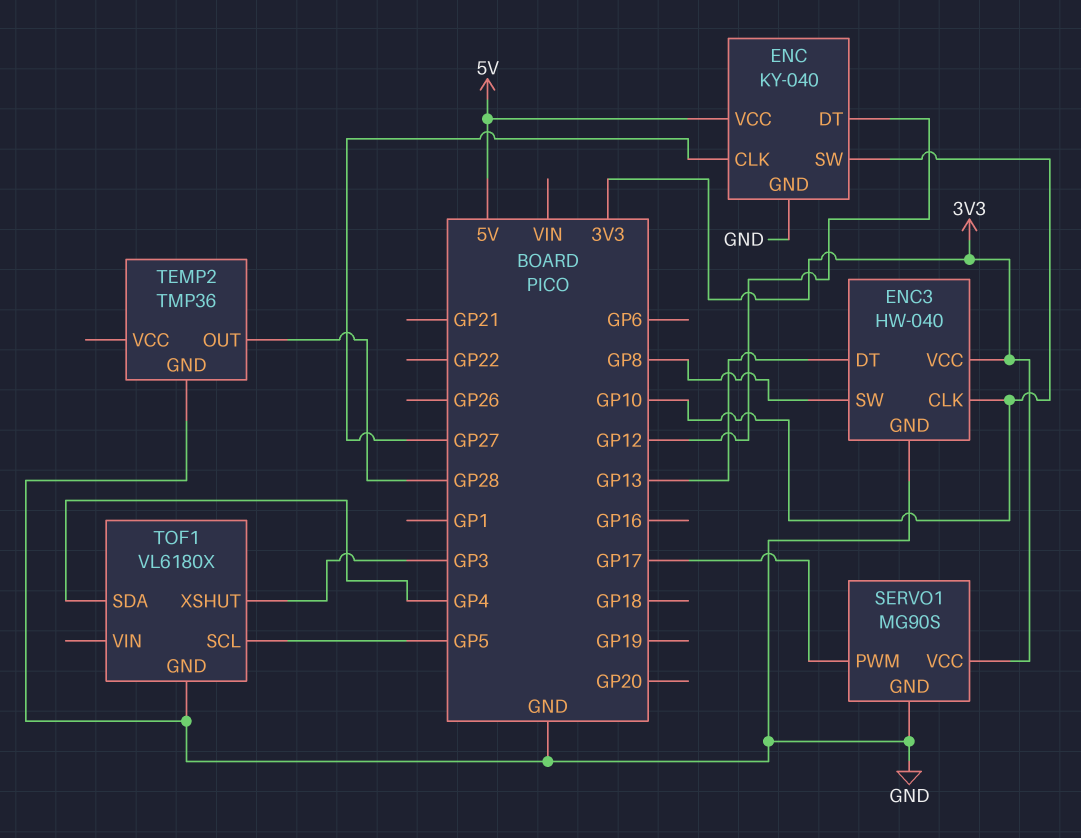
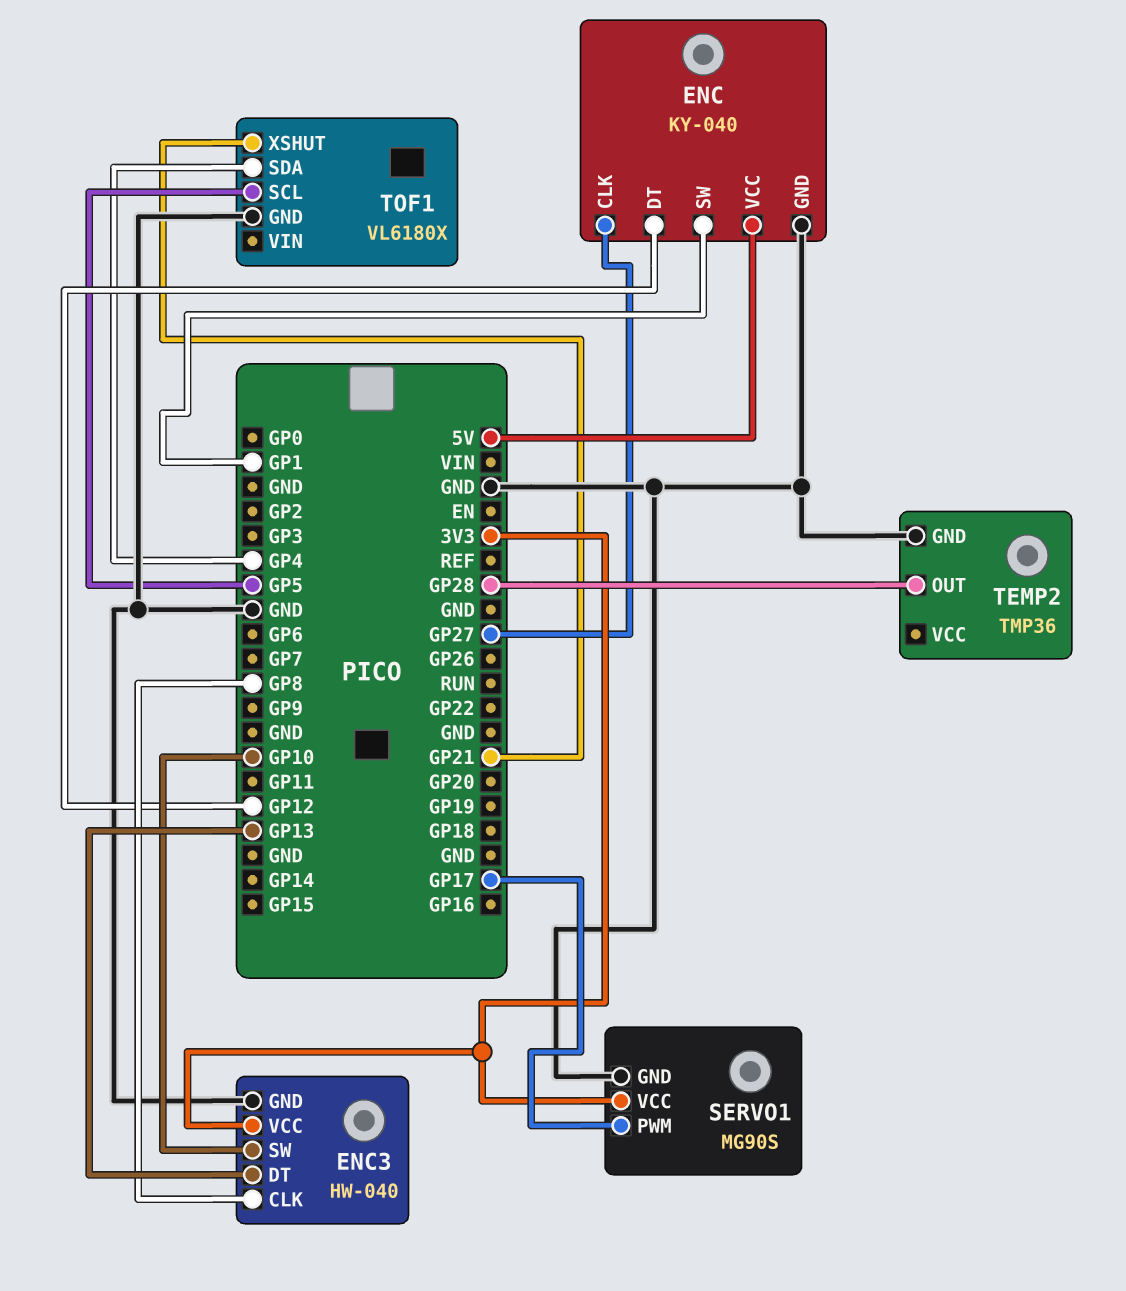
ENC pin SW: GP10 -> GP1
ENC3 pin CLK: GP10 -> GP8
ENC3 pin SW: GP8 -> GP10
TOF1 pin XSHUT: GP3 -> GP21

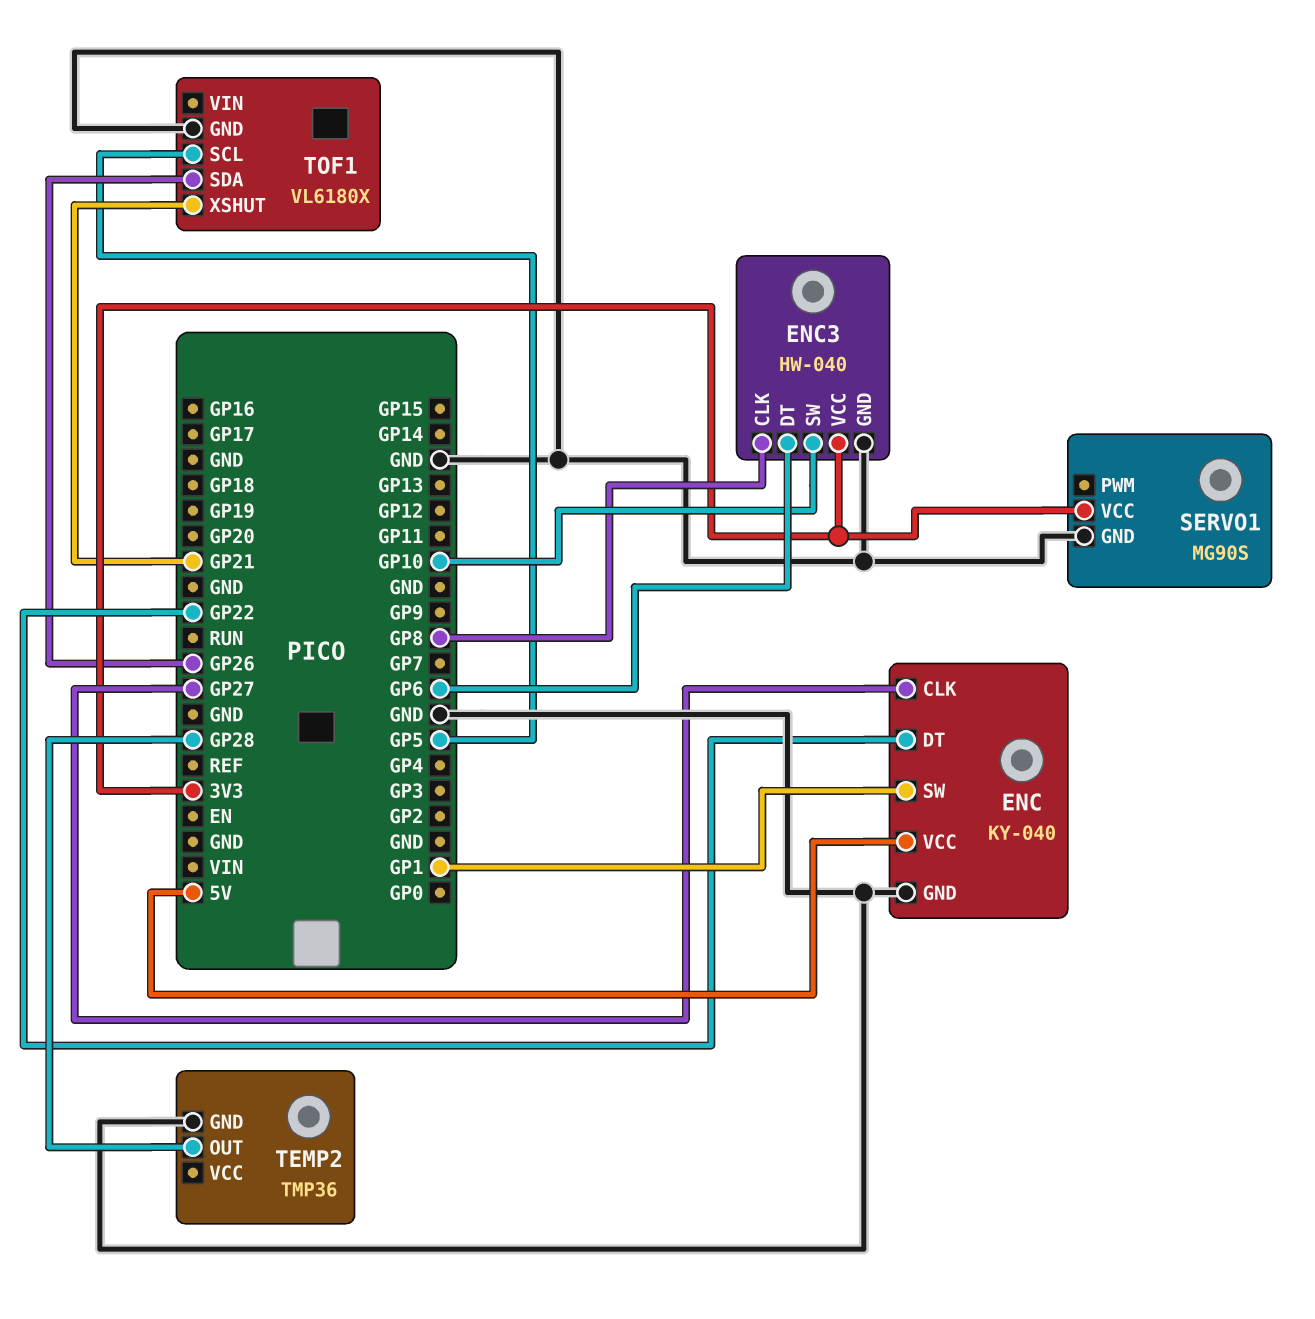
ENC pin DT: GP12 -> GP22
ENC3 pin DT: GP13 -> GP6
SERVO1 pin PWM: GP17 -> none
TOF1 pin SDA: GP4 -> GP26

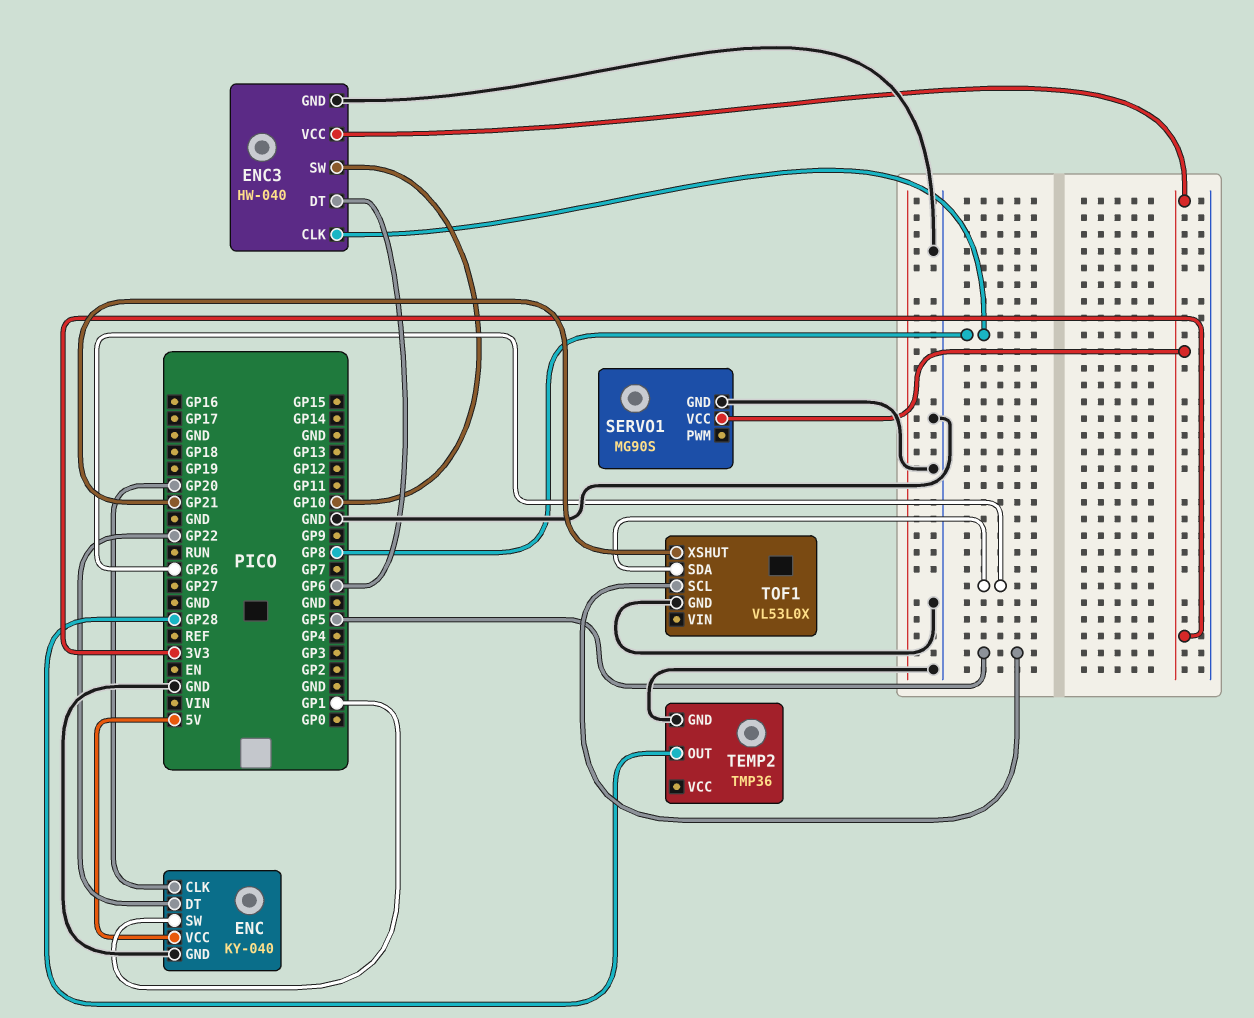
ENC pin CLK: GP27 -> GP20
TOF1: VL6180X -> VL53L0X

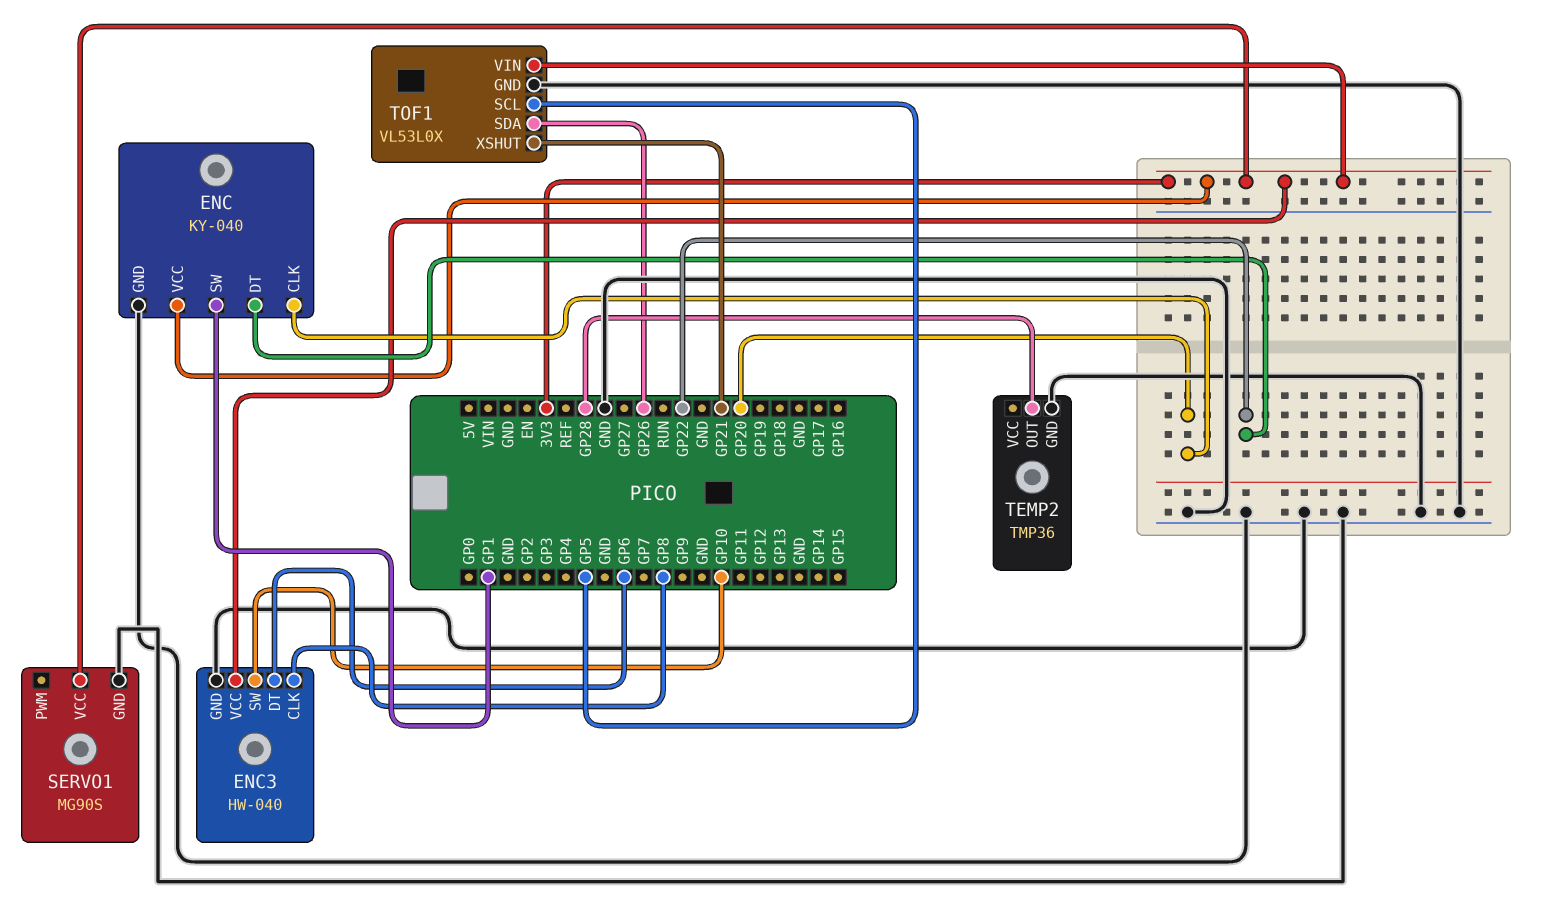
ENC pin VCC: 5V -> 3V3
TOF1 pin VIN: none -> 3V3

